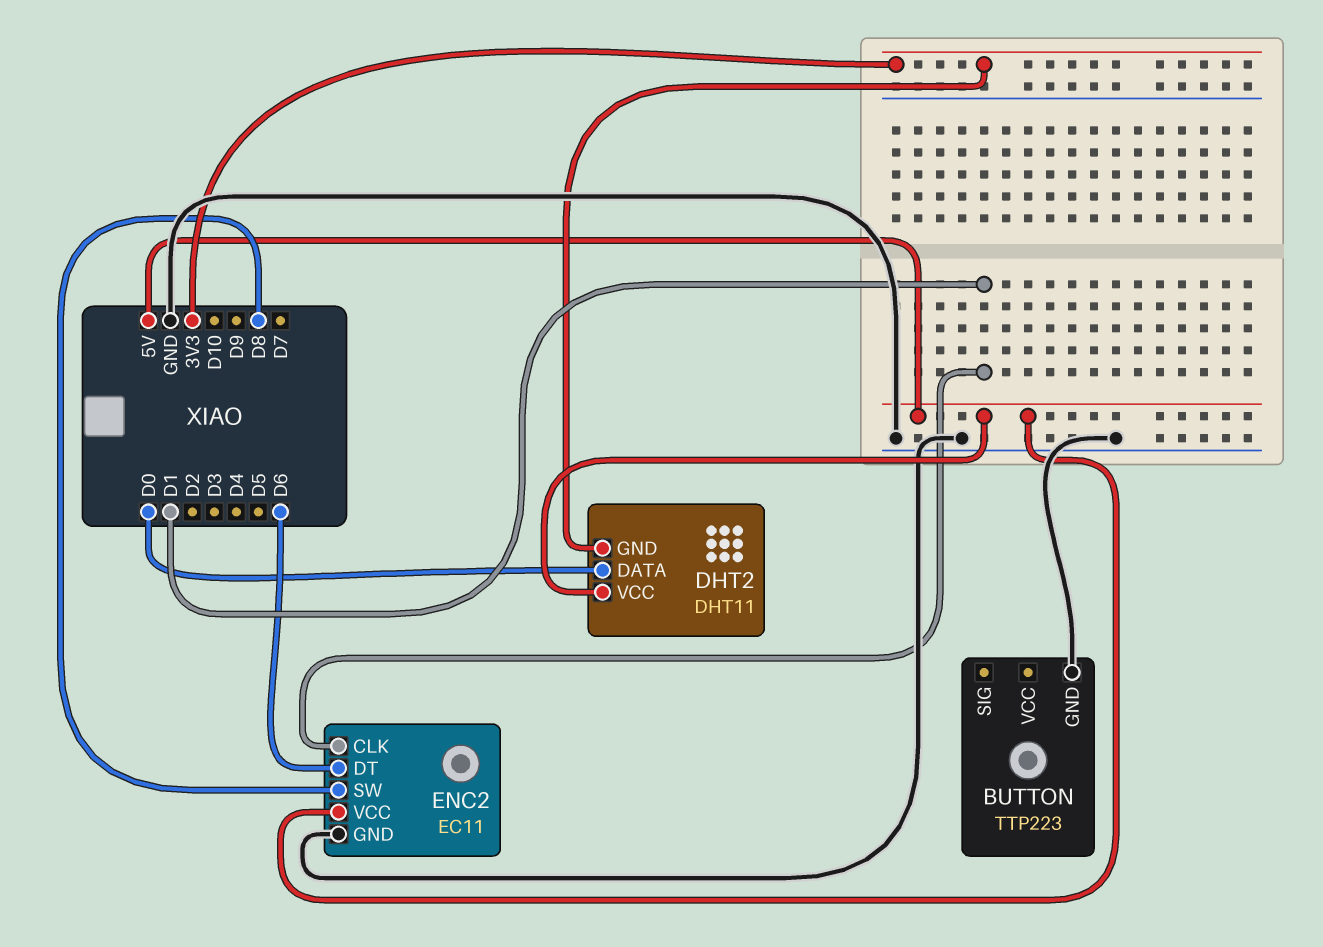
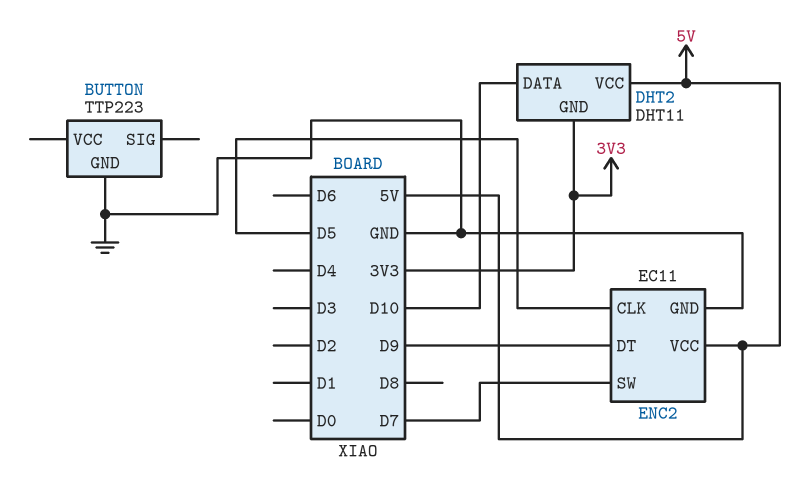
DHT2 pin DATA: D0 -> D10
ENC2 pin CLK: D1 -> D5
ENC2 pin DT: D6 -> D9
ENC2 pin SW: D8 -> D7

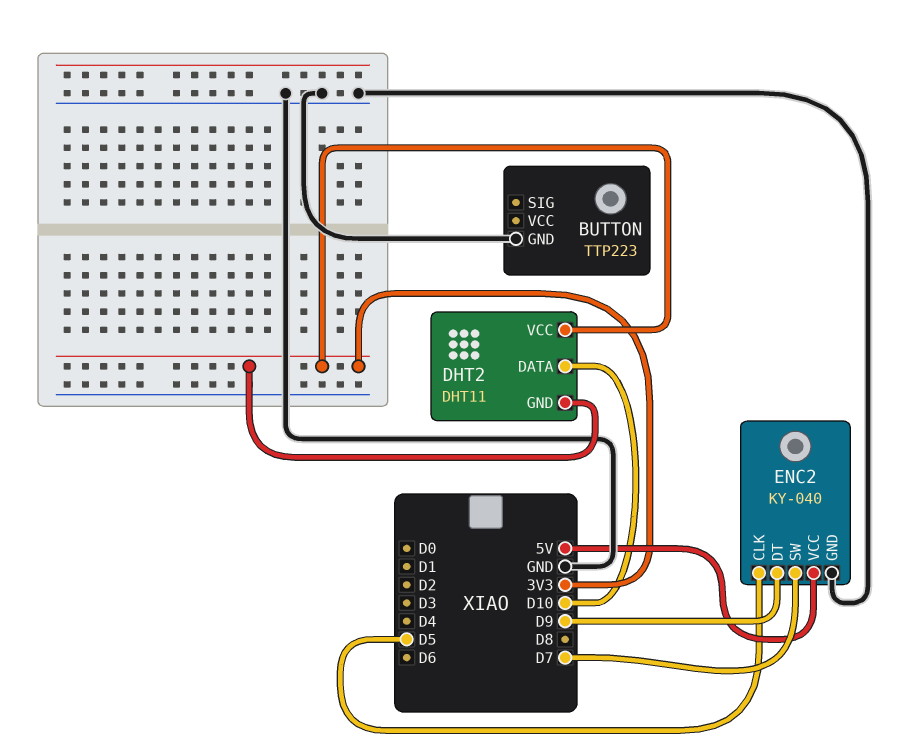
DHT2 pin VCC: 5V -> 3V3
ENC2: EC11 -> KY-040

